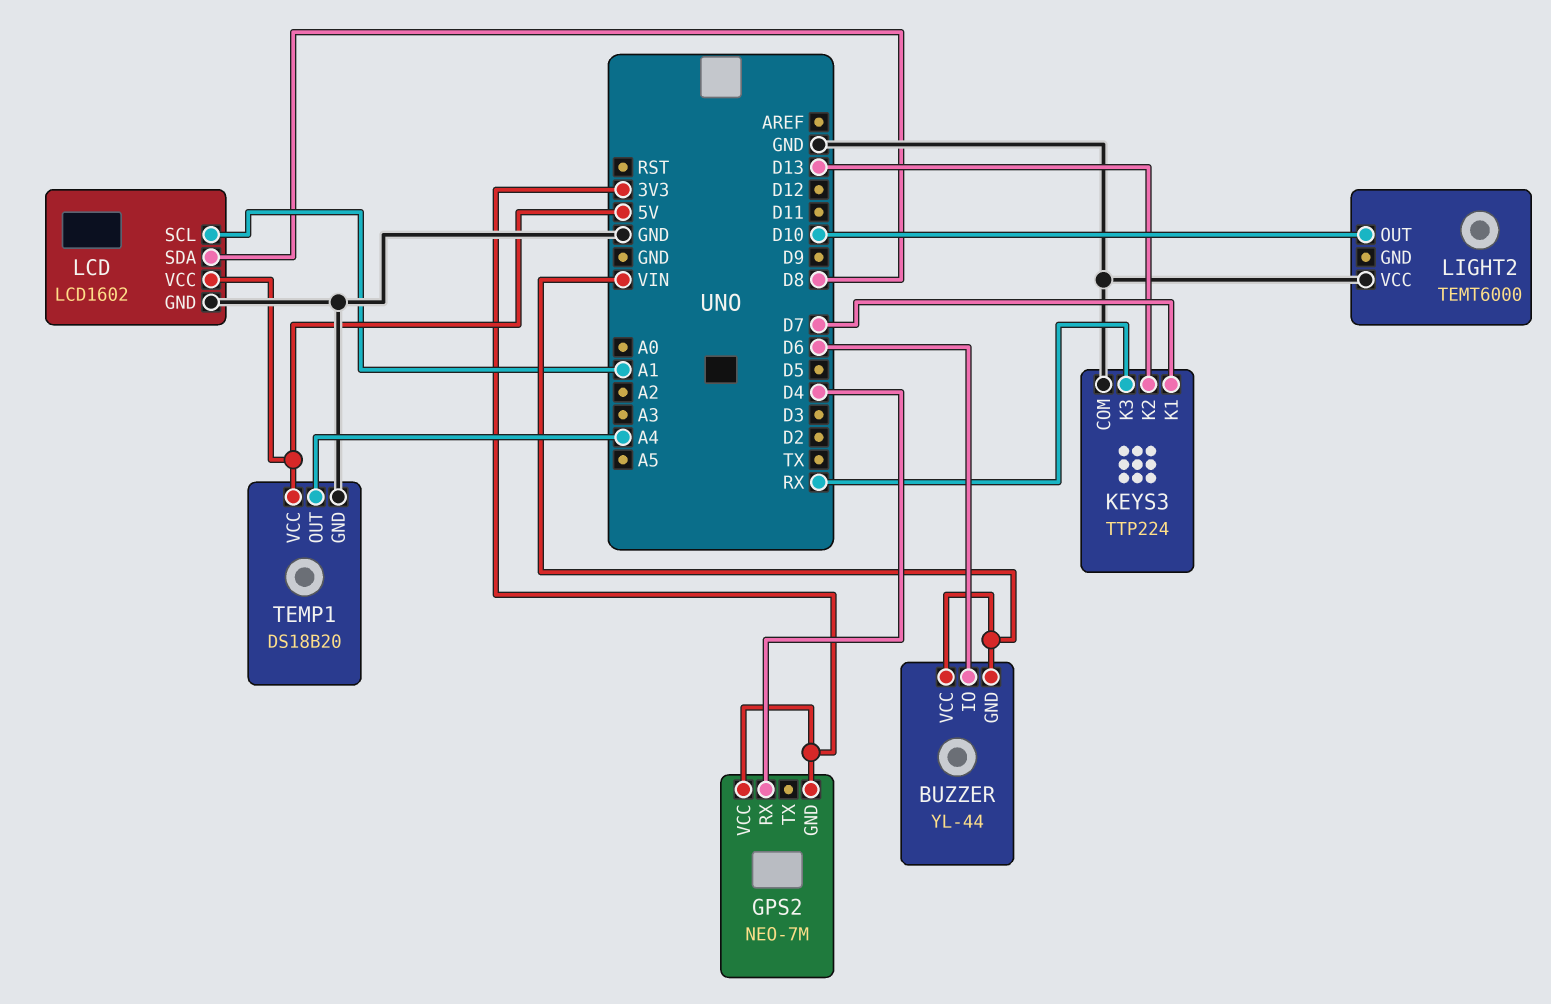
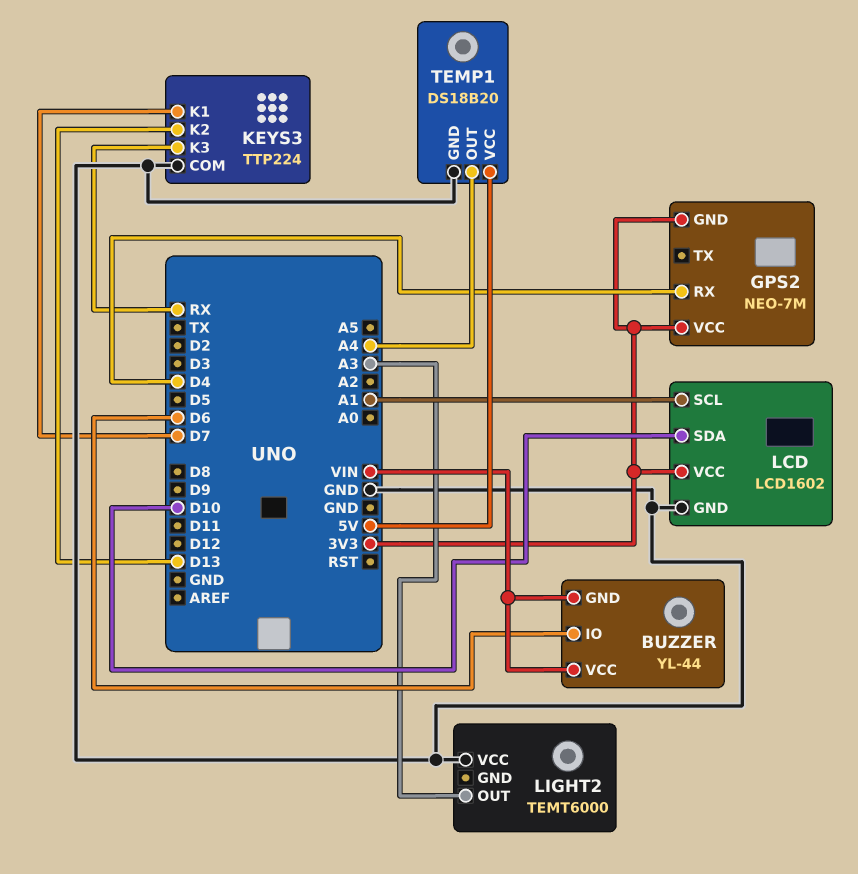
LCD pin SDA: D8 -> D10
LCD pin VCC: 5V -> 3V3
LIGHT2 pin OUT: D10 -> A3

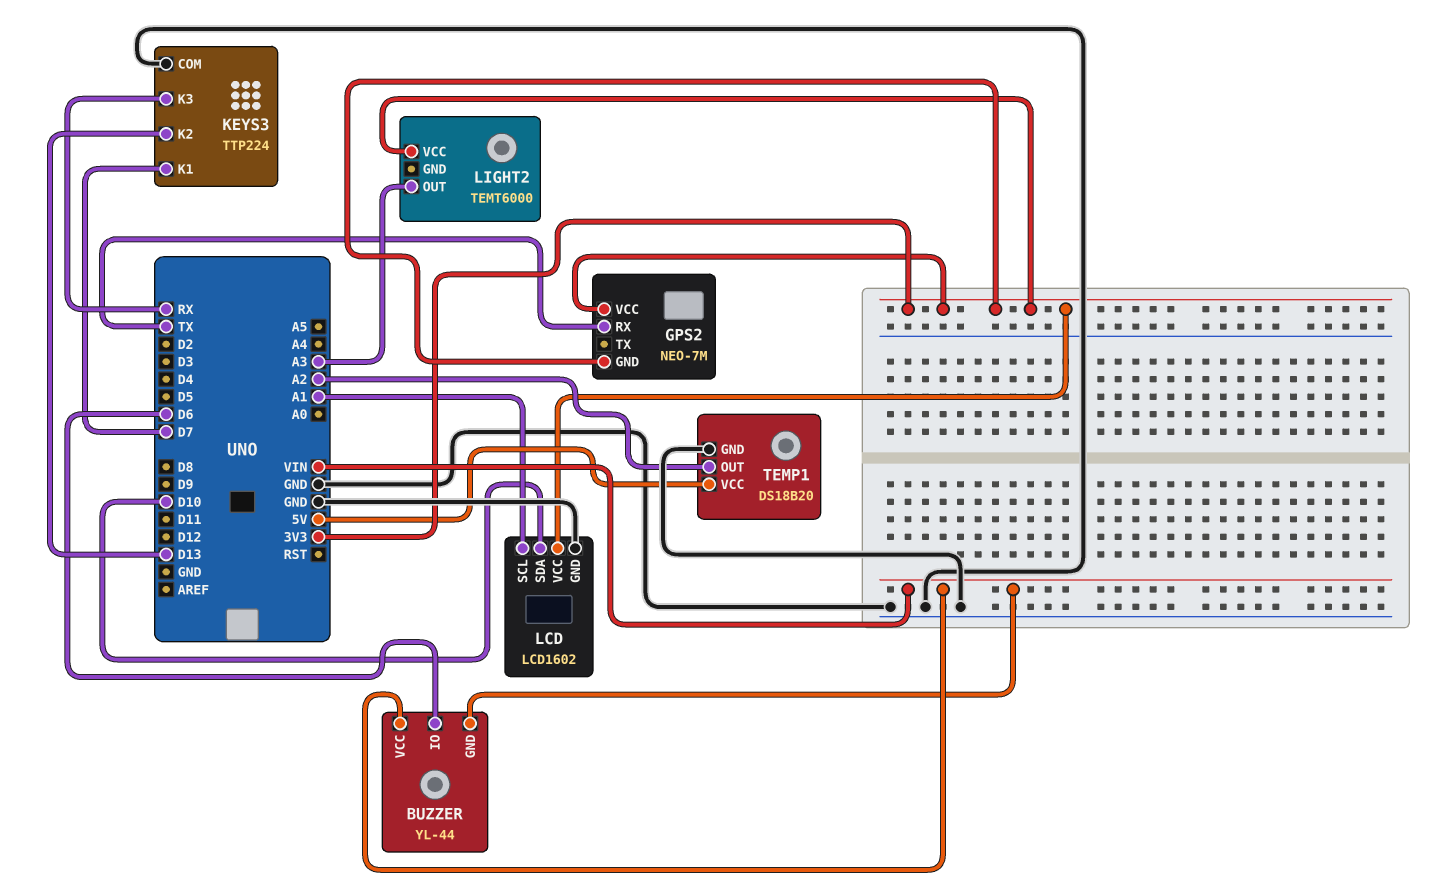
GPS2 pin RX: D4 -> TX
LIGHT2 pin VCC: GND -> 3V3
TEMP1 pin OUT: A4 -> A2

